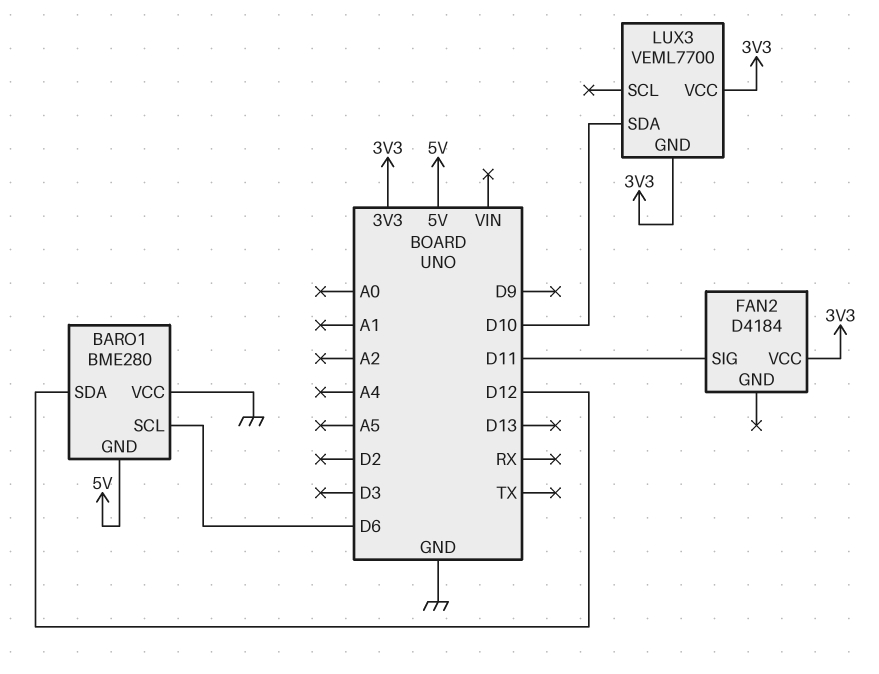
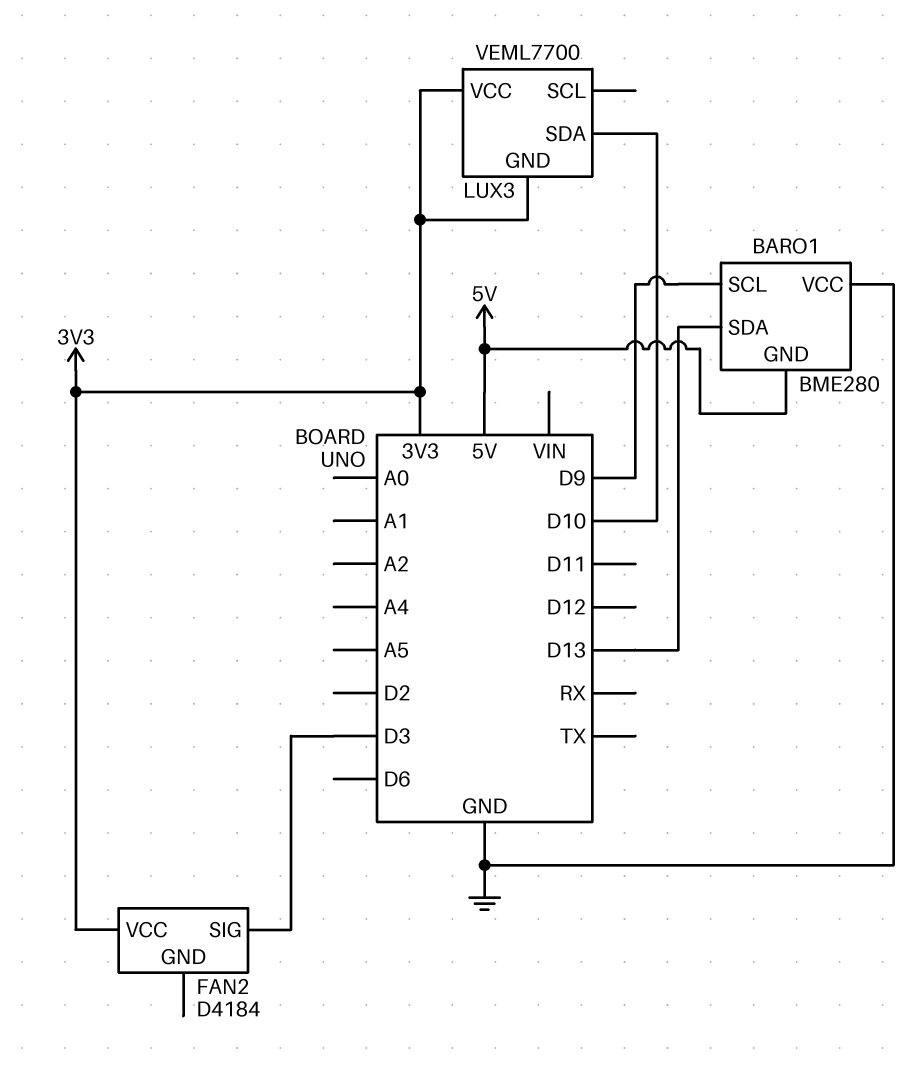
BARO1 pin SCL: D6 -> D9
BARO1 pin SDA: D12 -> D13
FAN2 pin SIG: D11 -> D3

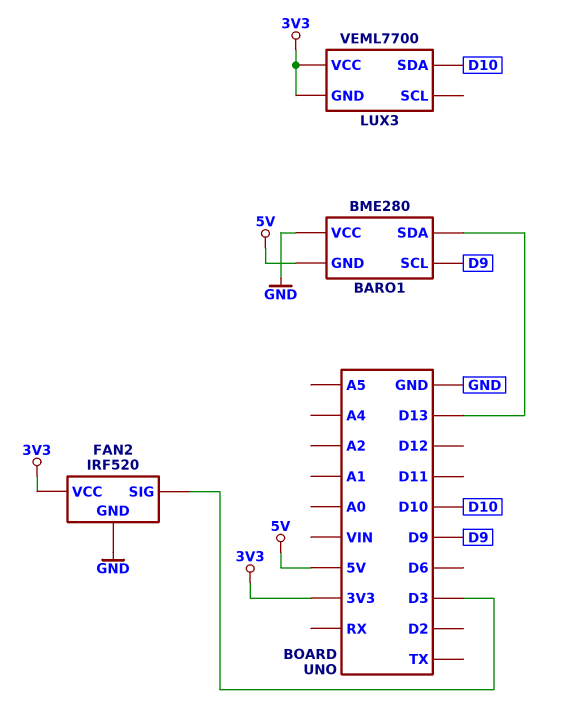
FAN2: D4184 -> IRF520
FAN2 pin GND: none -> GND

